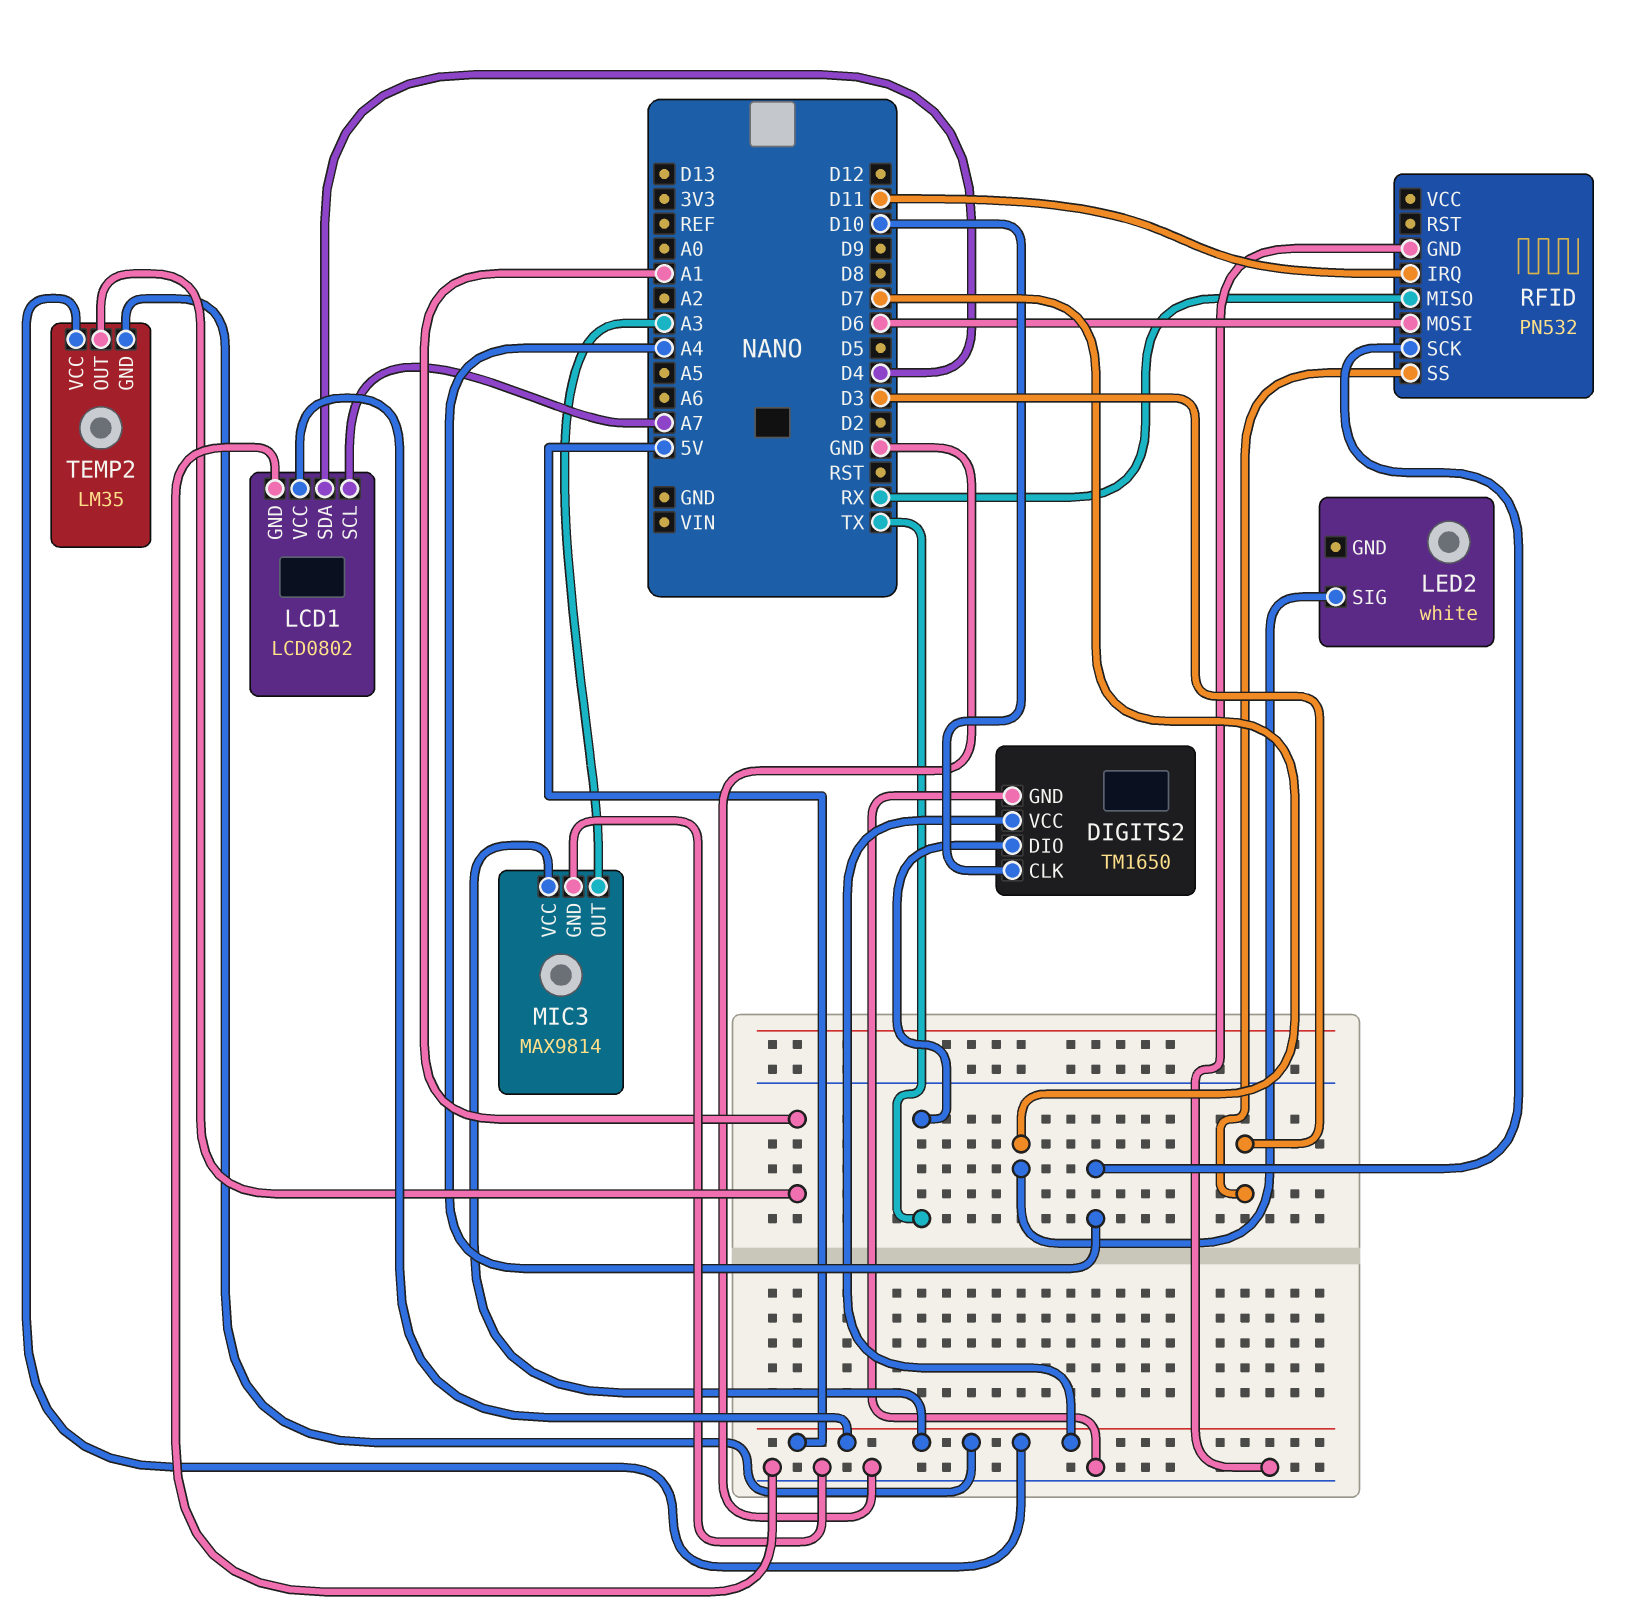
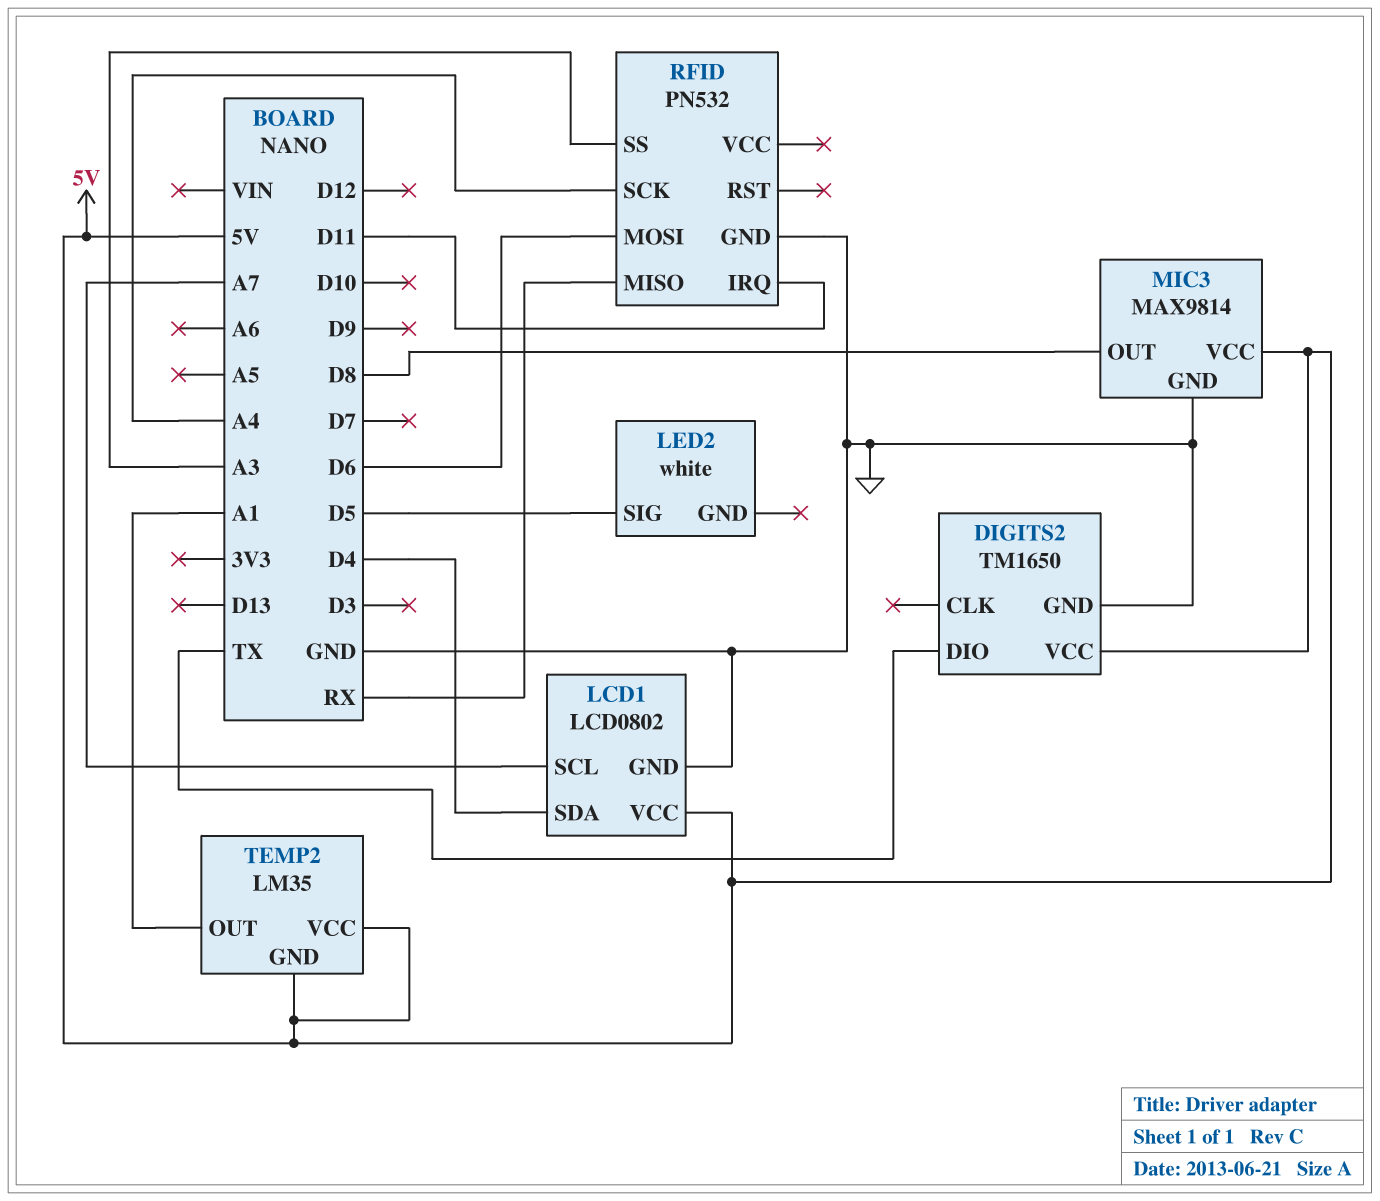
DIGITS2 pin CLK: D10 -> none
LED2 pin SIG: D7 -> D5
MIC3 pin OUT: A3 -> D8
RFID pin SS: D3 -> A3

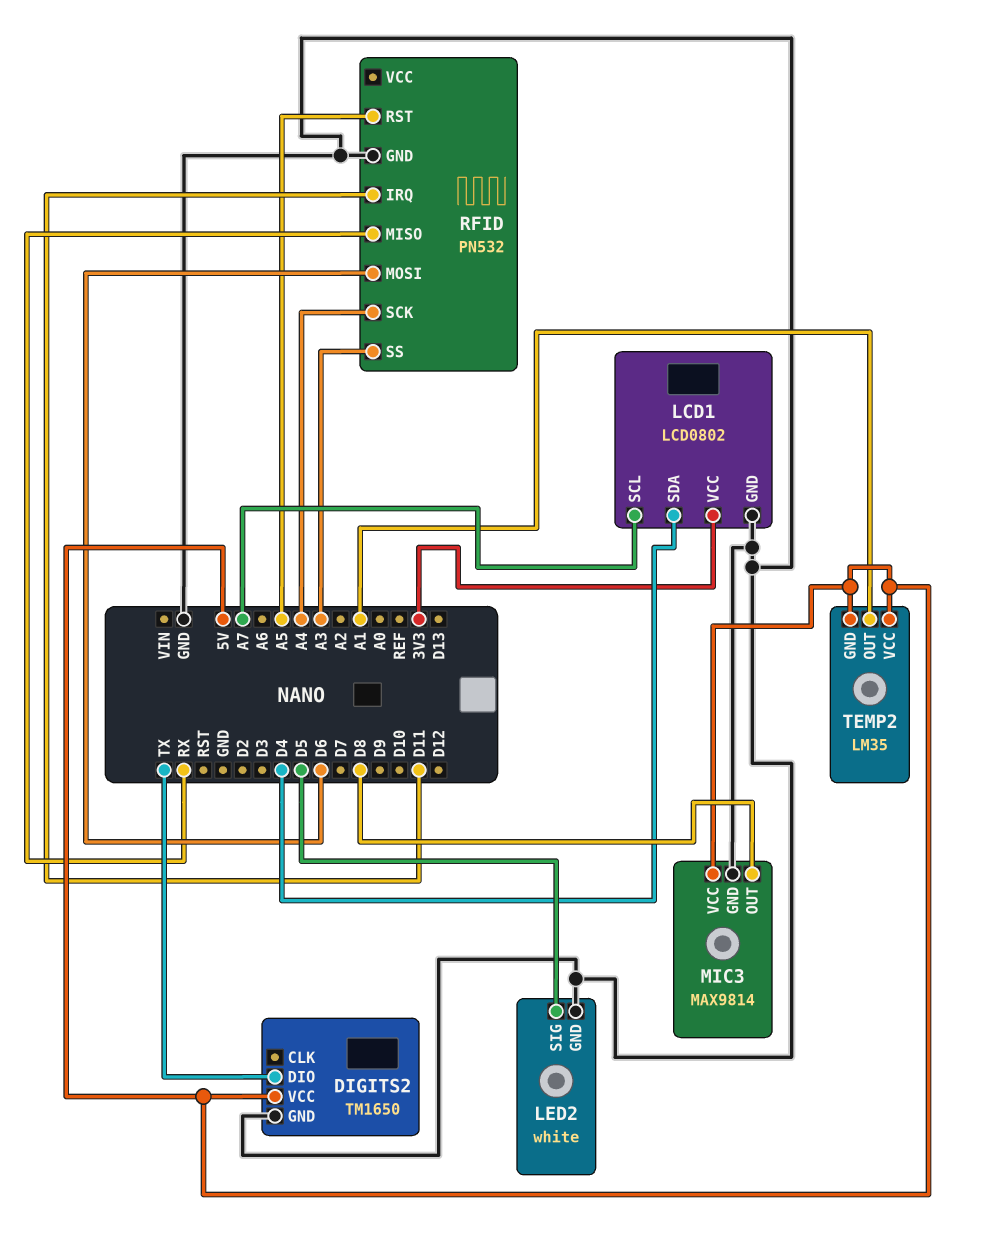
LCD1 pin VCC: 5V -> 3V3
LED2 pin GND: none -> GND
RFID pin RST: none -> A5

